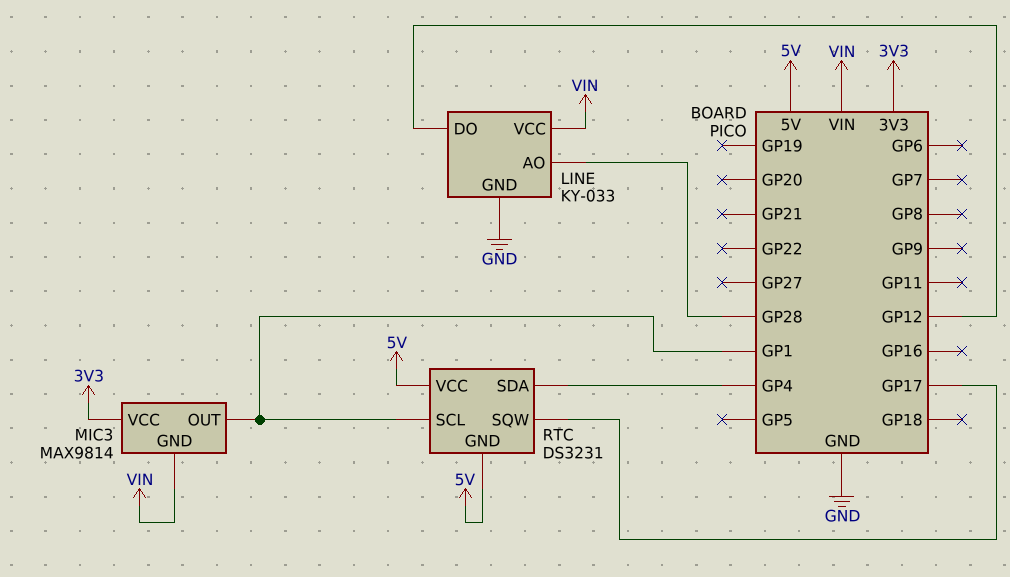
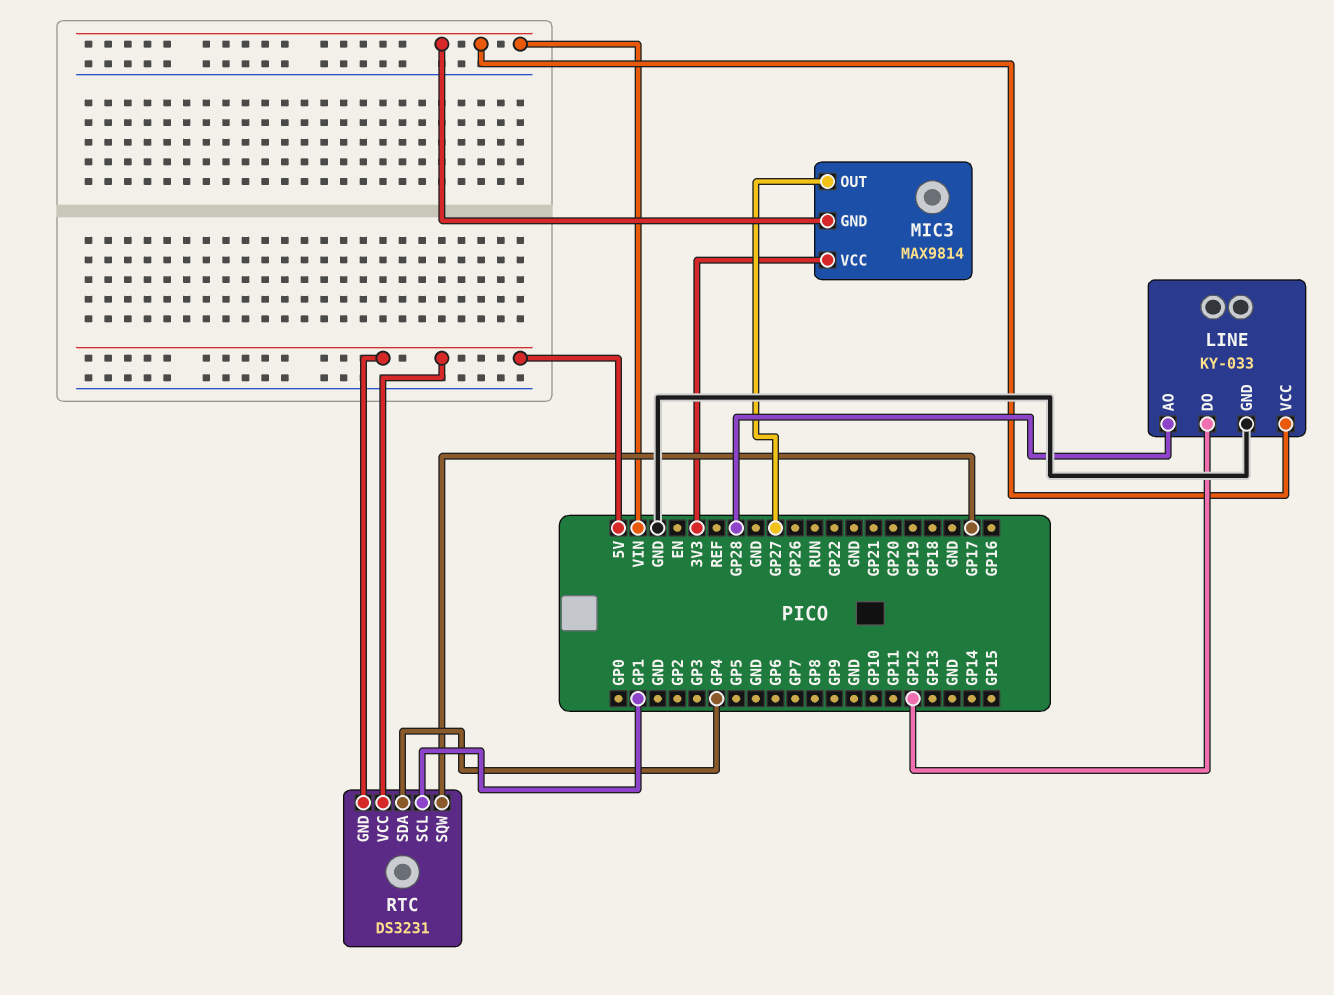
MIC3 pin OUT: GP1 -> GP27

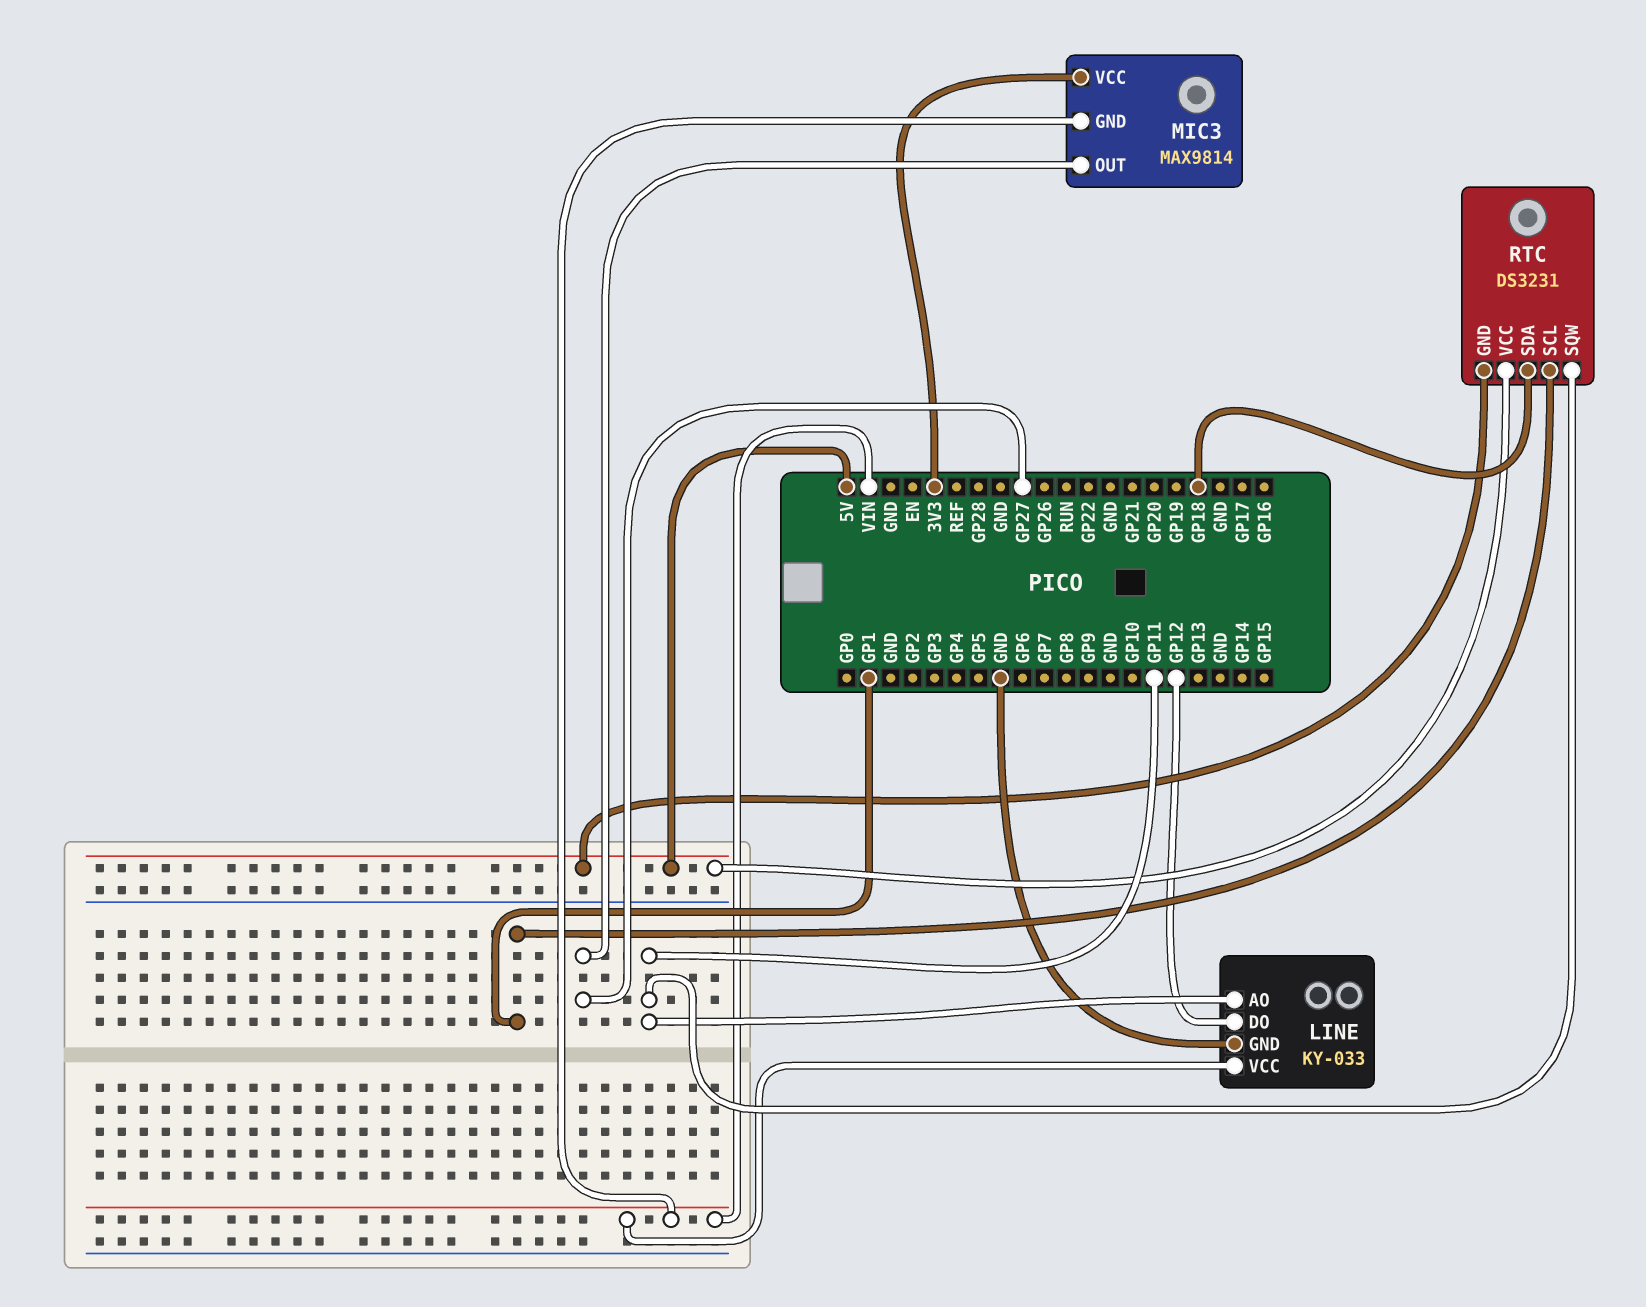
LINE pin AO: GP28 -> GP11
RTC pin SDA: GP4 -> GP18
RTC pin SQW: GP17 -> GP11

